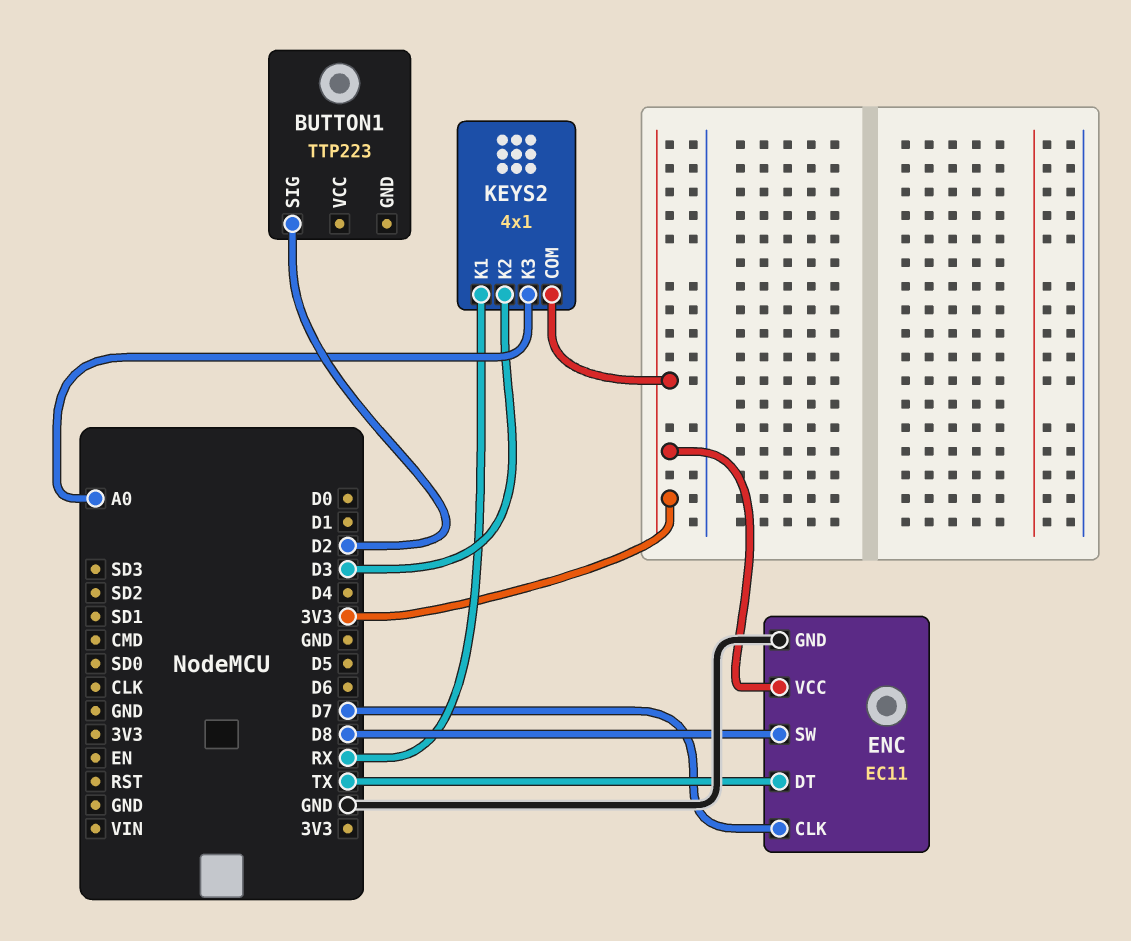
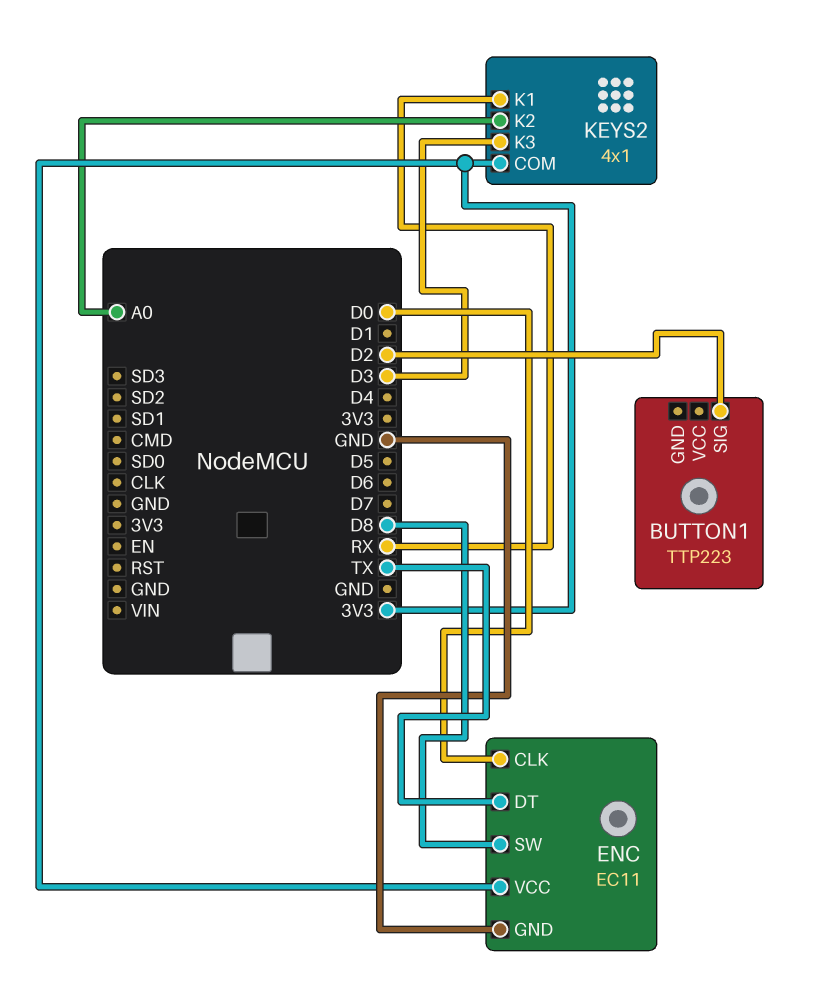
ENC pin CLK: D7 -> D0
KEYS2 pin K2: D3 -> A0
KEYS2 pin K3: A0 -> D3

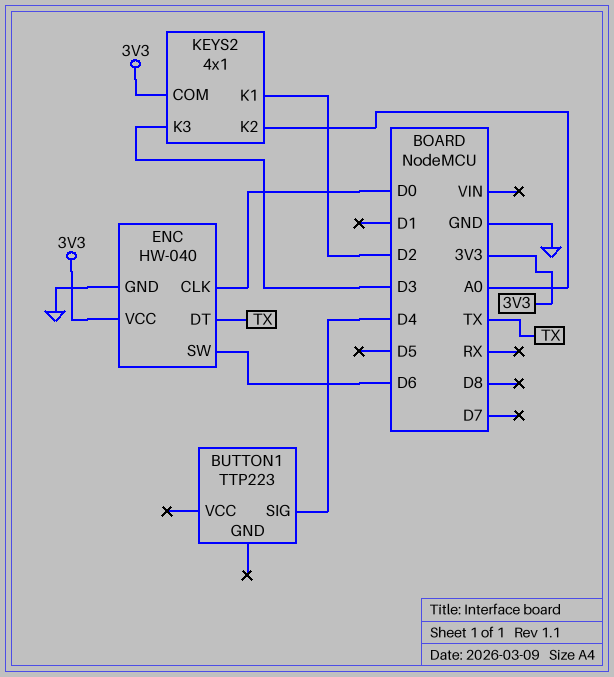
BUTTON1 pin SIG: D2 -> D4
ENC: EC11 -> HW-040
ENC pin SW: D8 -> D6
KEYS2 pin K1: RX -> D2

